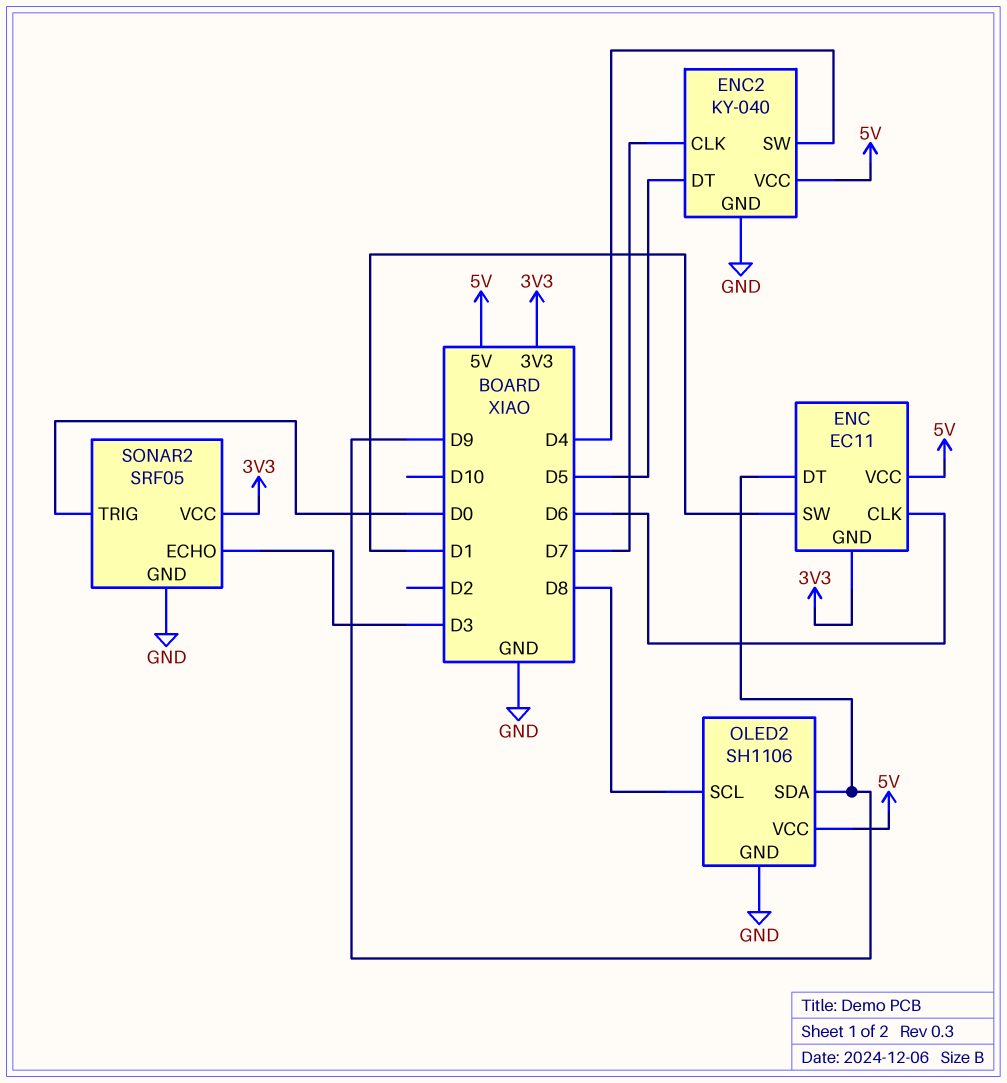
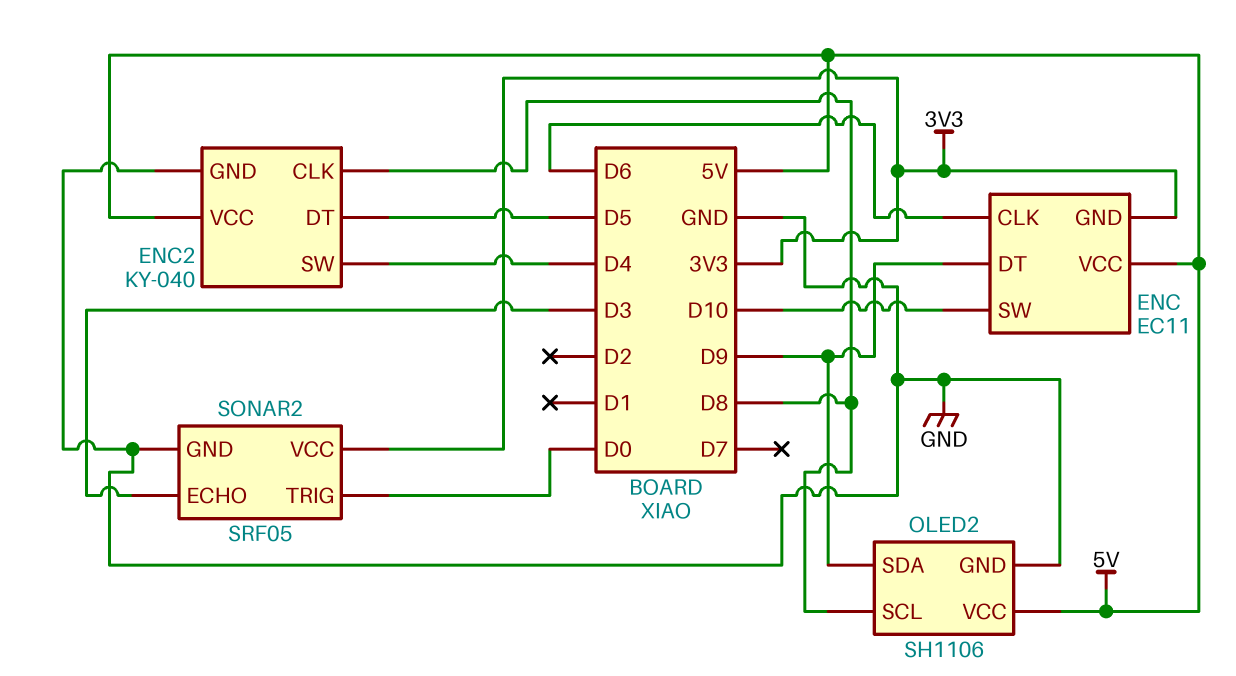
ENC pin SW: D1 -> D10
ENC2 pin CLK: D7 -> D8

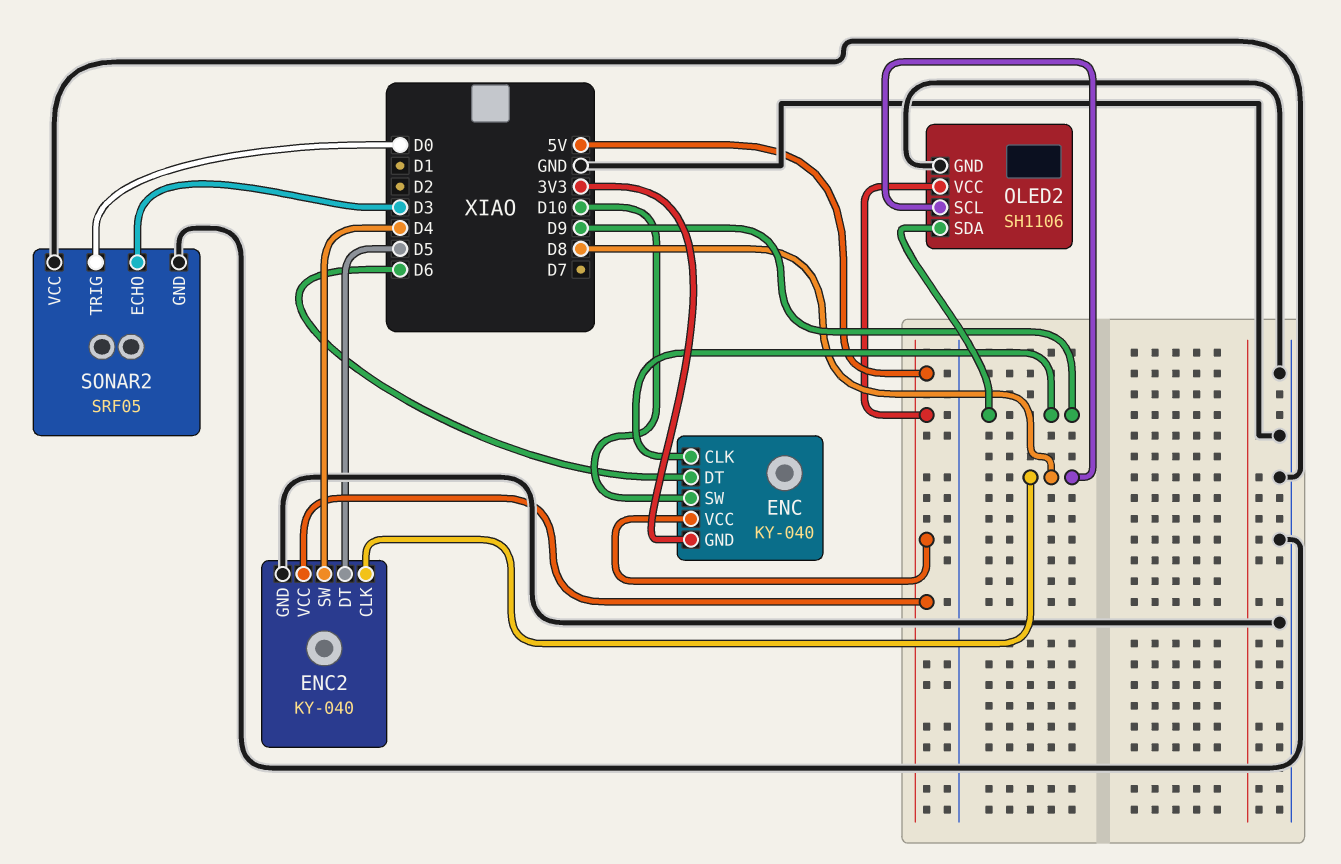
ENC: EC11 -> KY-040
ENC pin CLK: D6 -> D9
ENC pin DT: D9 -> D6
SONAR2 pin VCC: 3V3 -> GND

